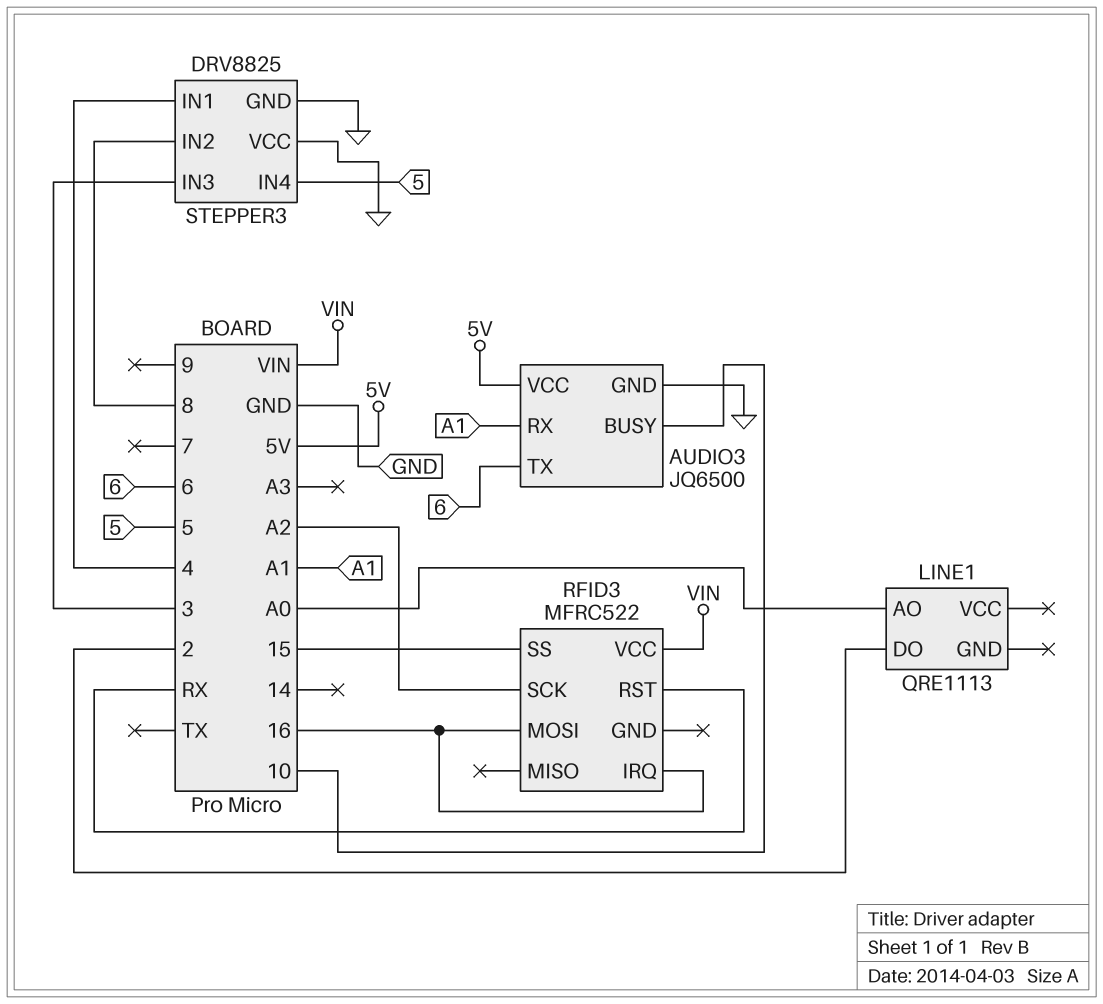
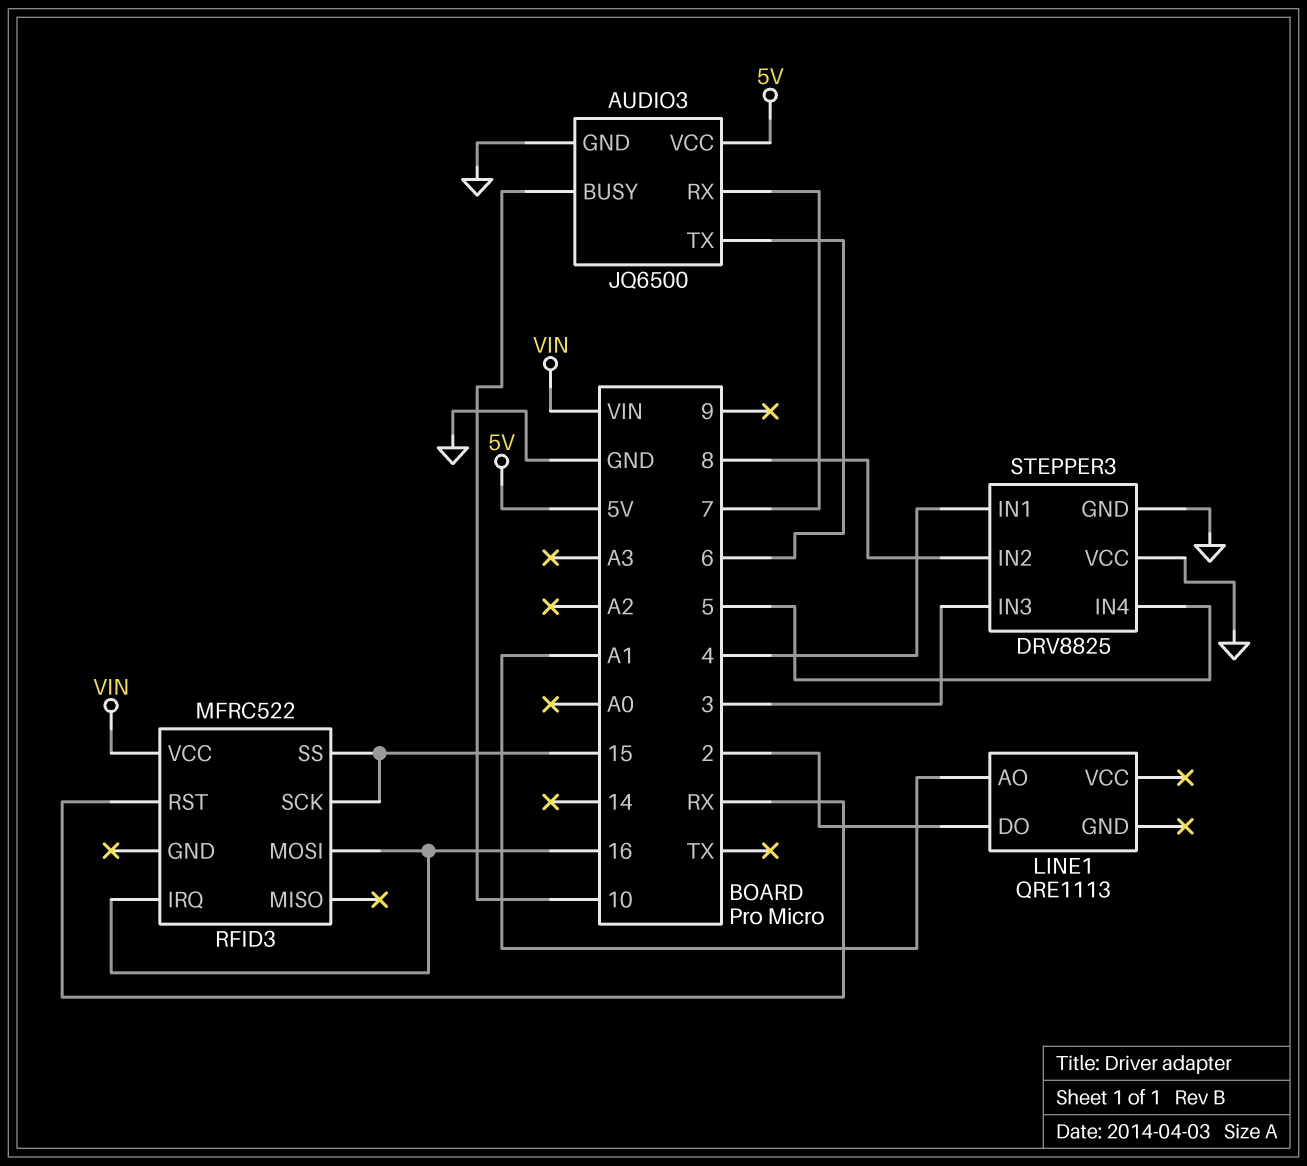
AUDIO3 pin RX: A1 -> 7
LINE1 pin AO: A0 -> A1
RFID3 pin SCK: A2 -> 15

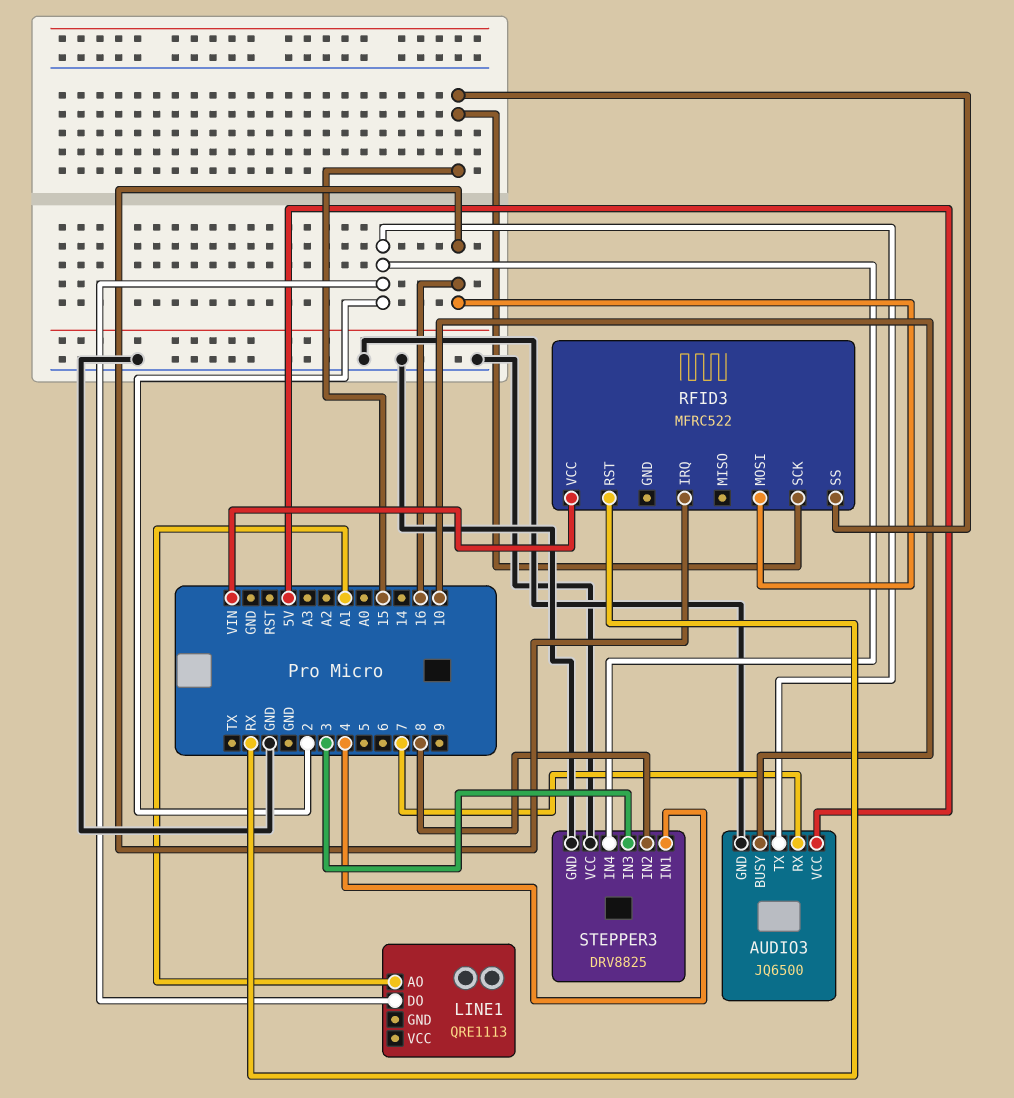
AUDIO3 pin TX: 6 -> 2
STEPPER3 pin IN4: 5 -> 2

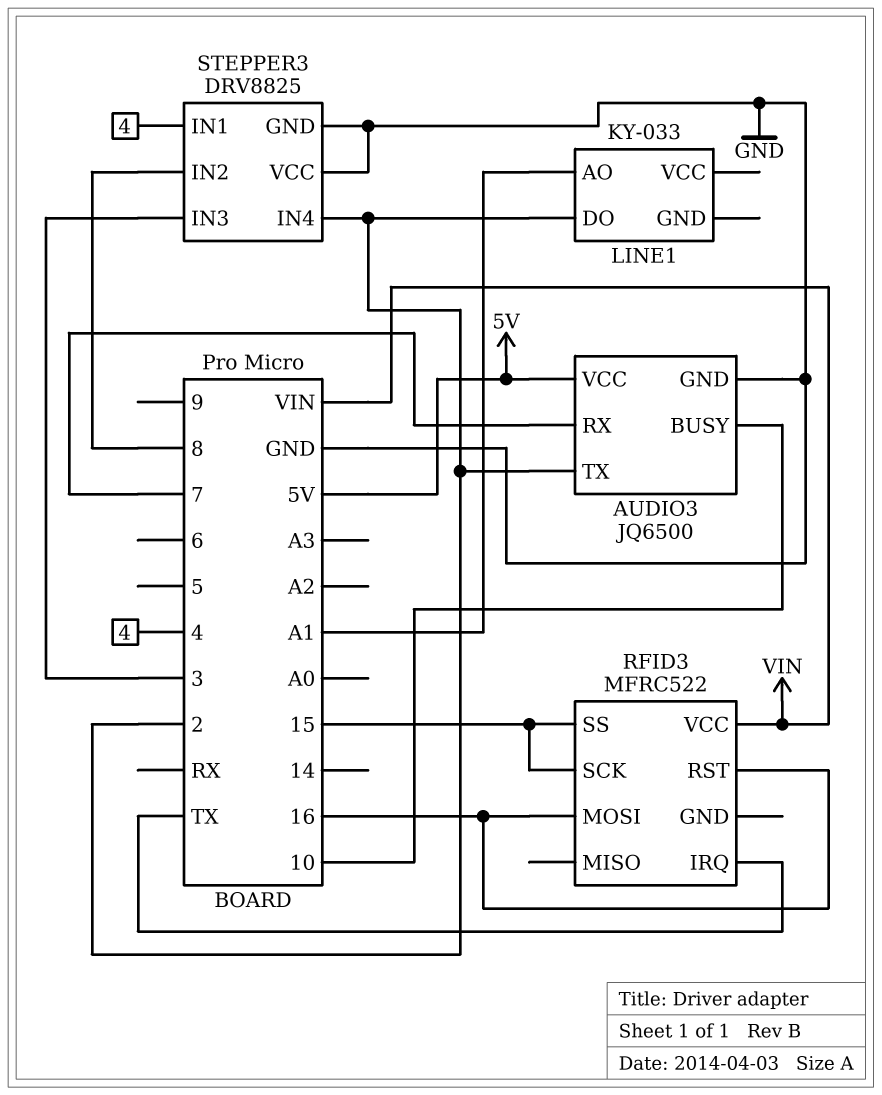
LINE1: QRE1113 -> KY-033
RFID3 pin IRQ: 16 -> TX
RFID3 pin RST: RX -> 16

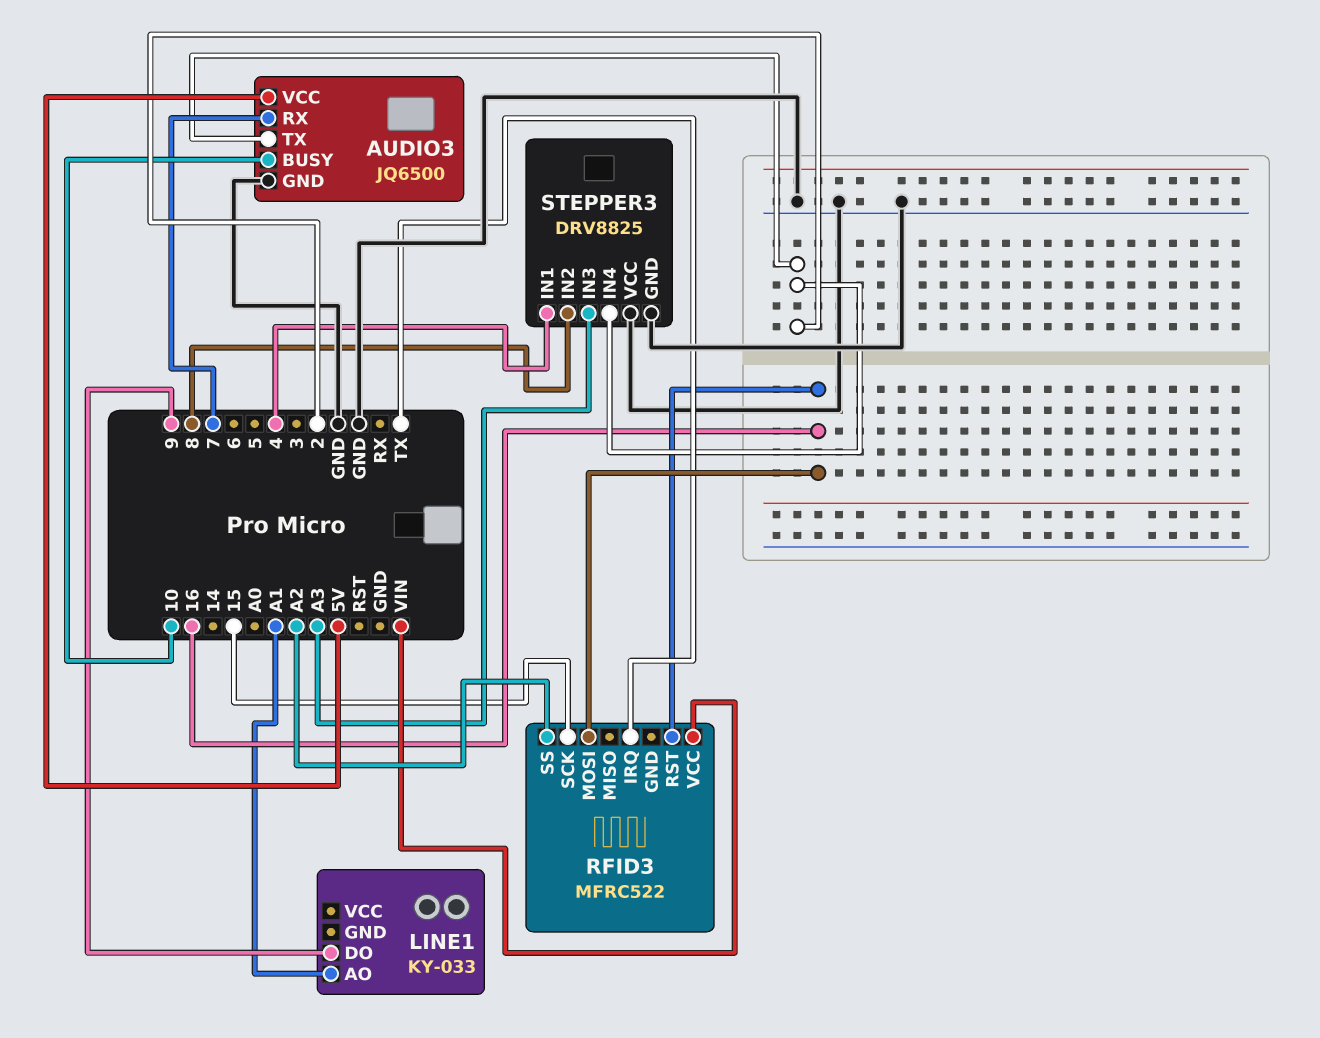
LINE1 pin DO: 2 -> 9
RFID3 pin SS: 15 -> A2
STEPPER3 pin IN3: 3 -> A3

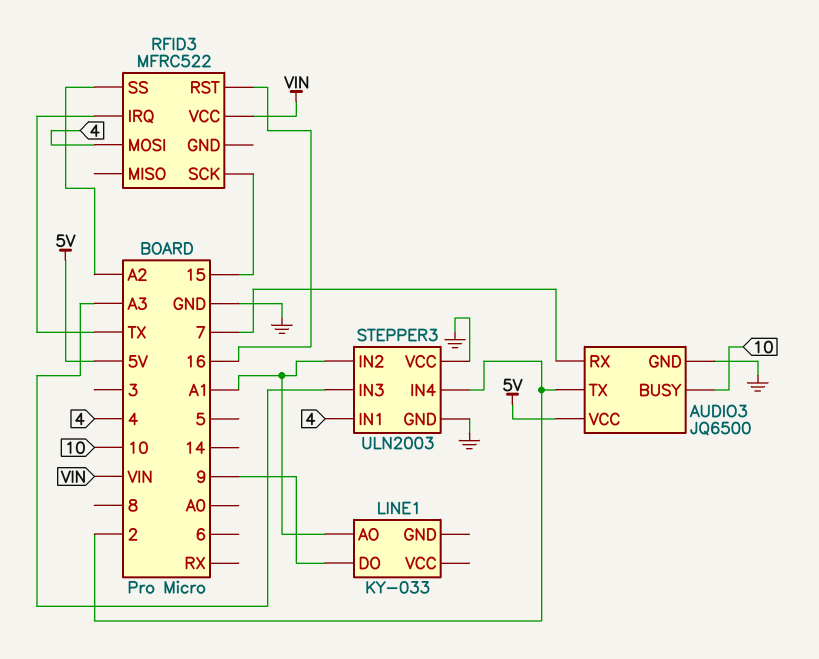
RFID3 pin MOSI: 16 -> 4
STEPPER3: DRV8825 -> ULN2003
STEPPER3 pin IN2: 8 -> A1

